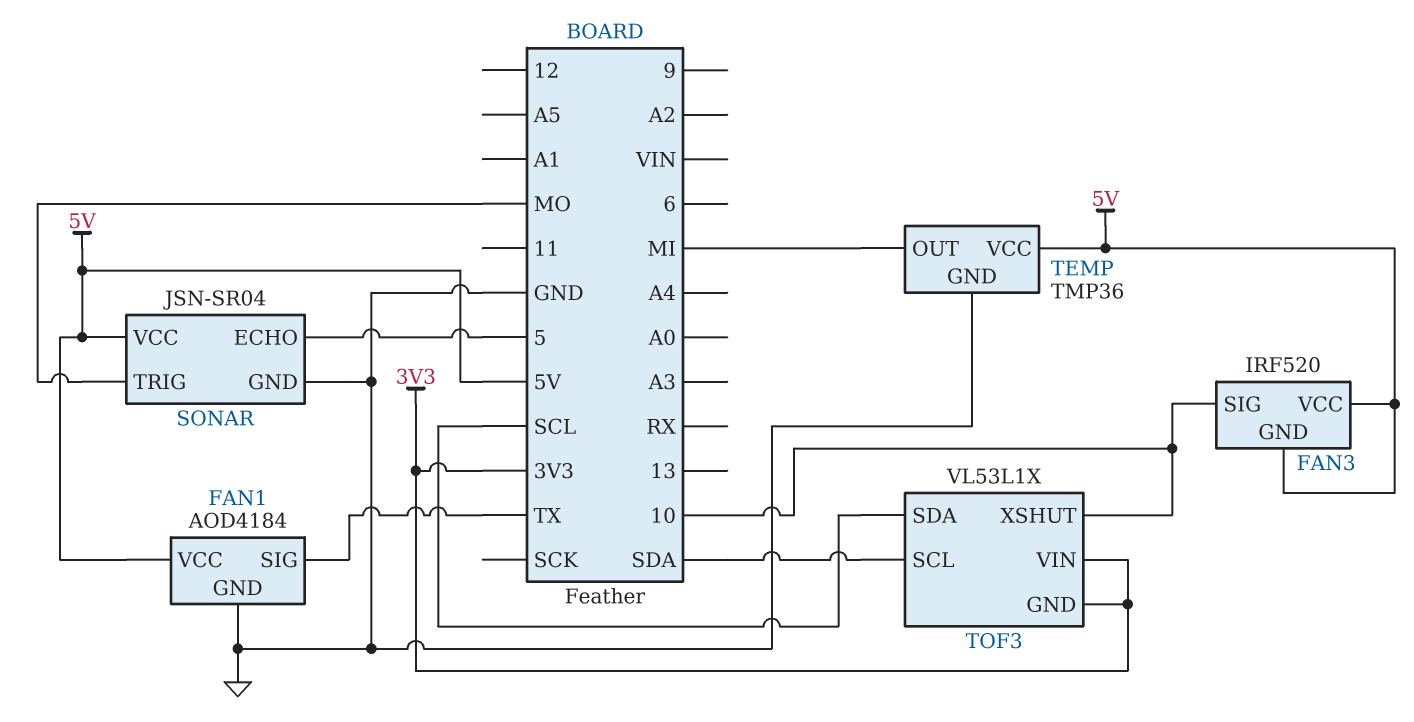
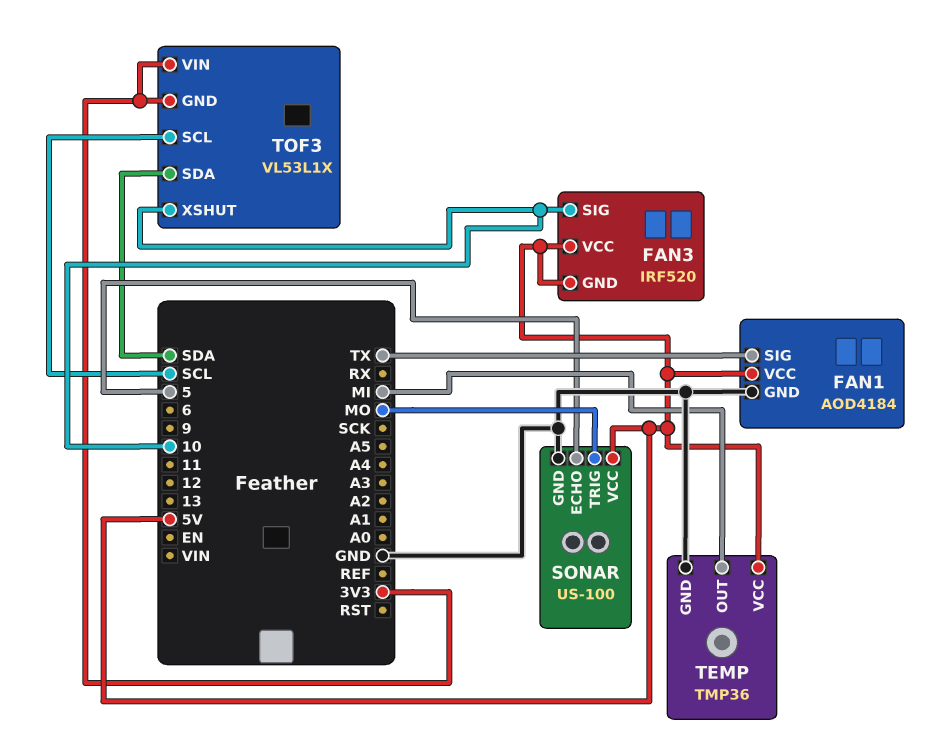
SONAR: JSN-SR04 -> US-100
TOF3 pin SCL: SDA -> SCL
TOF3 pin SDA: SCL -> SDA

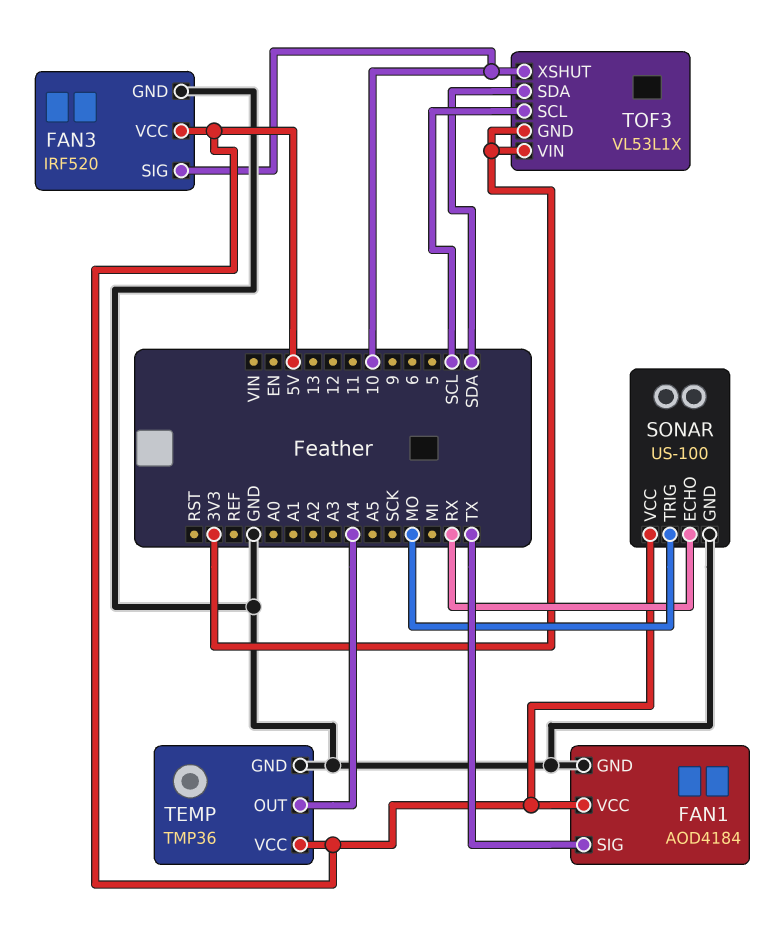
FAN3 pin GND: 5V -> GND
SONAR pin ECHO: 5 -> RX
TEMP pin OUT: MI -> A4

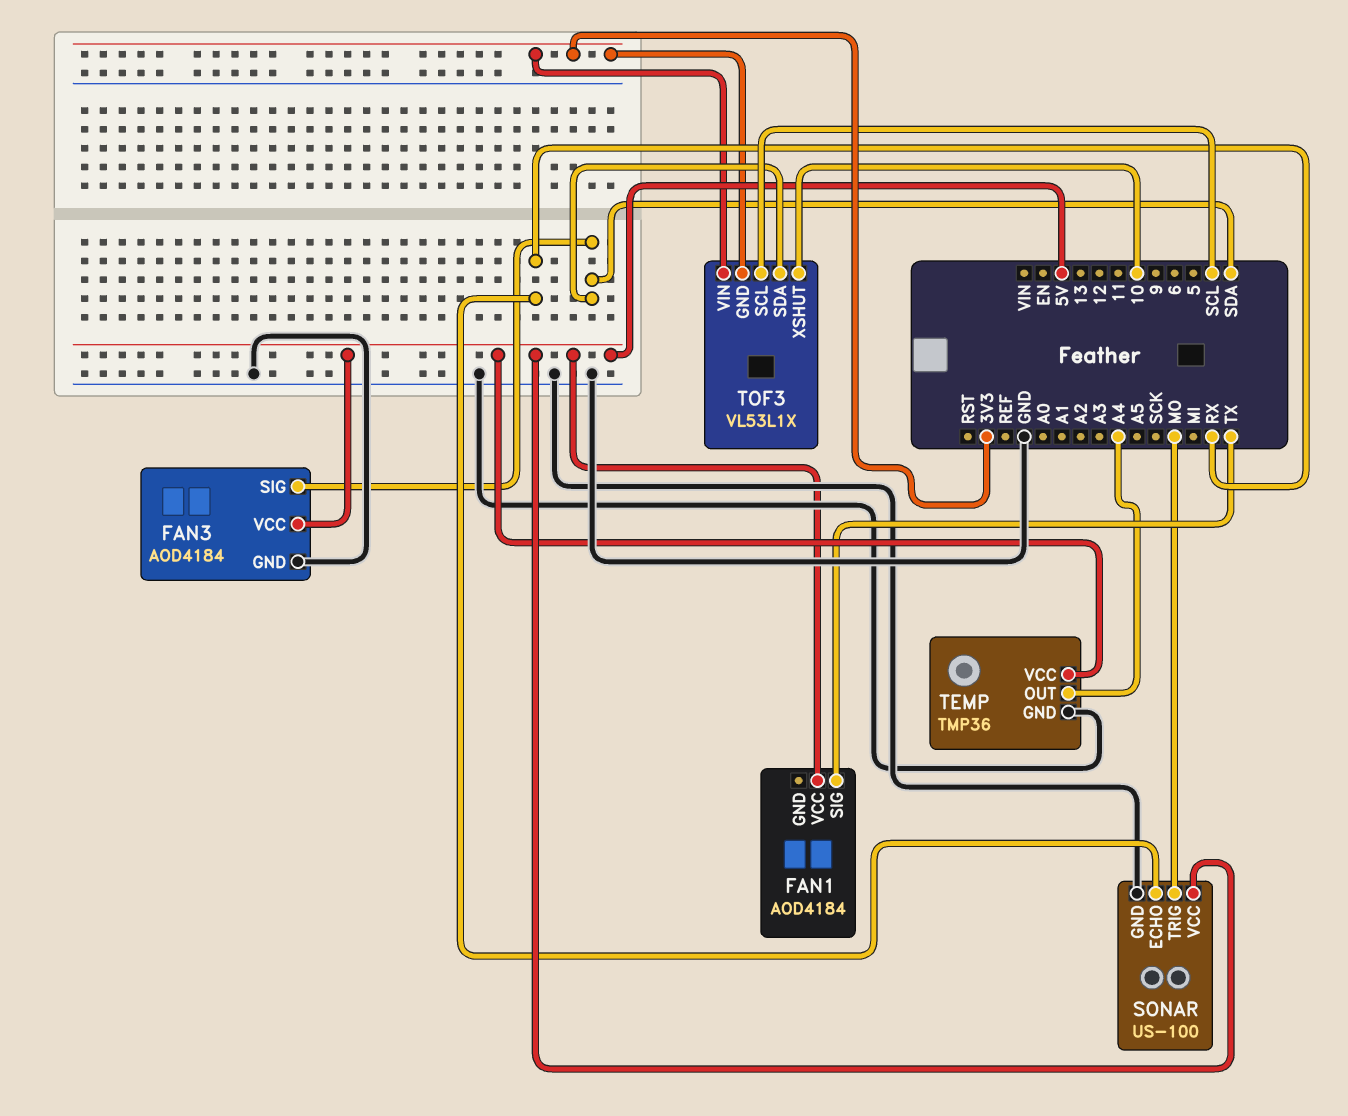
FAN1 pin GND: GND -> none
FAN3: IRF520 -> AOD4184
FAN3 pin SIG: 10 -> SDA

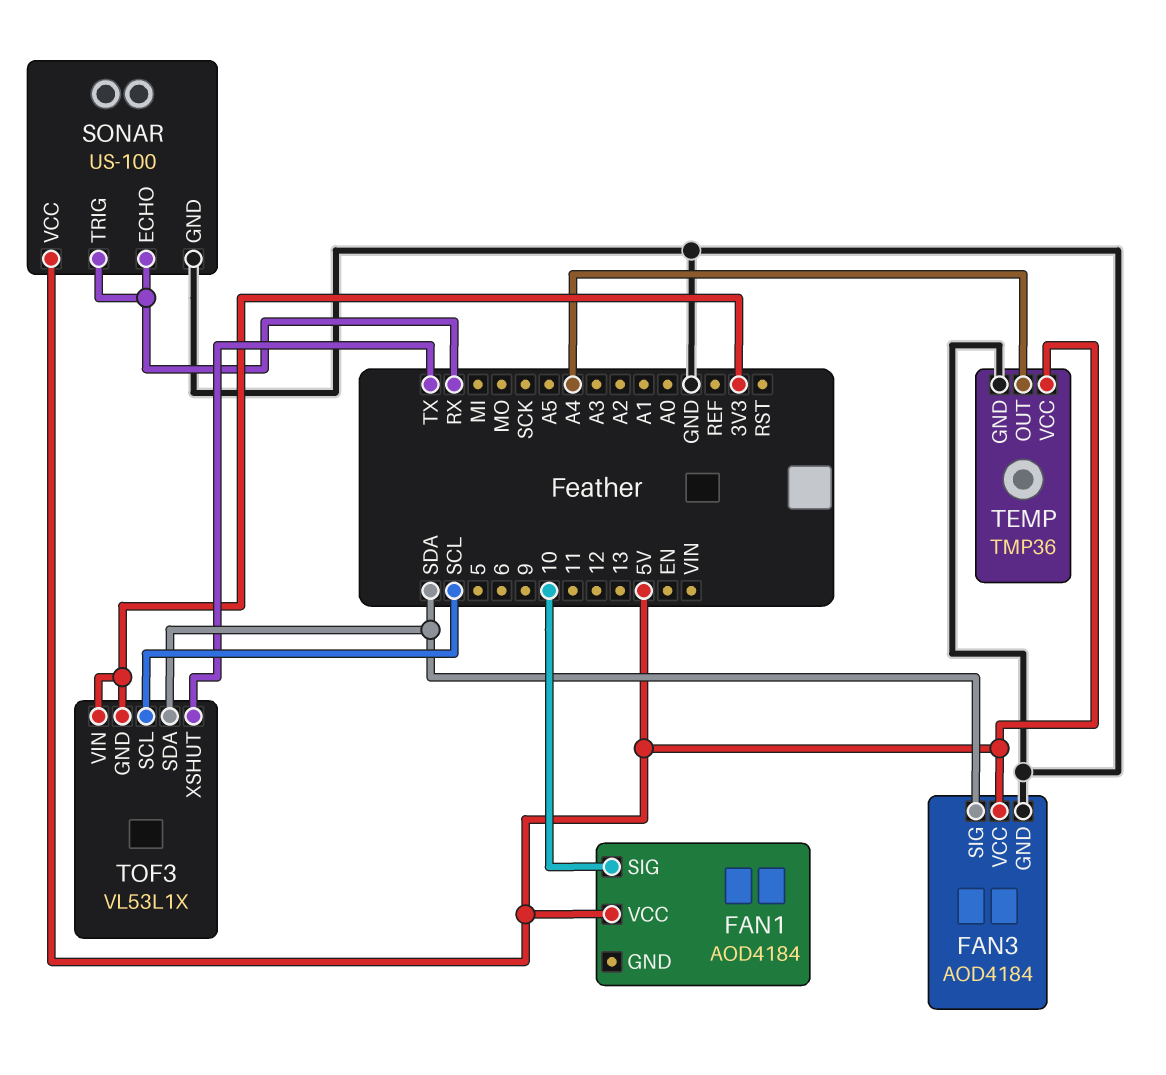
FAN1 pin SIG: TX -> 10
SONAR pin TRIG: MO -> RX
TOF3 pin XSHUT: 10 -> TX

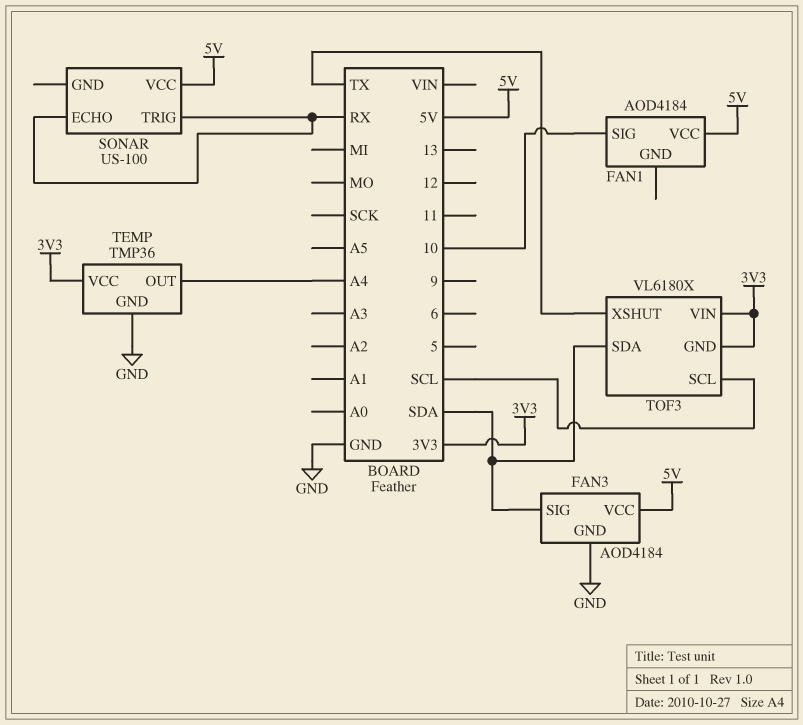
SONAR pin GND: GND -> none
TEMP pin VCC: 5V -> 3V3
TOF3: VL53L1X -> VL6180X

